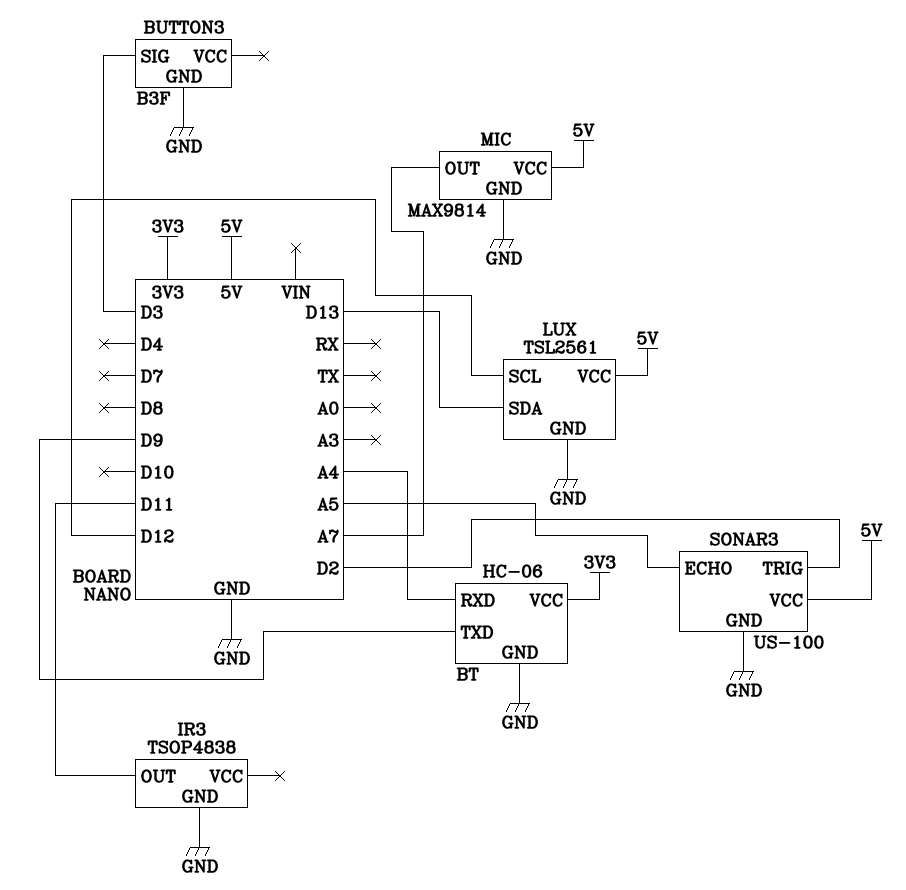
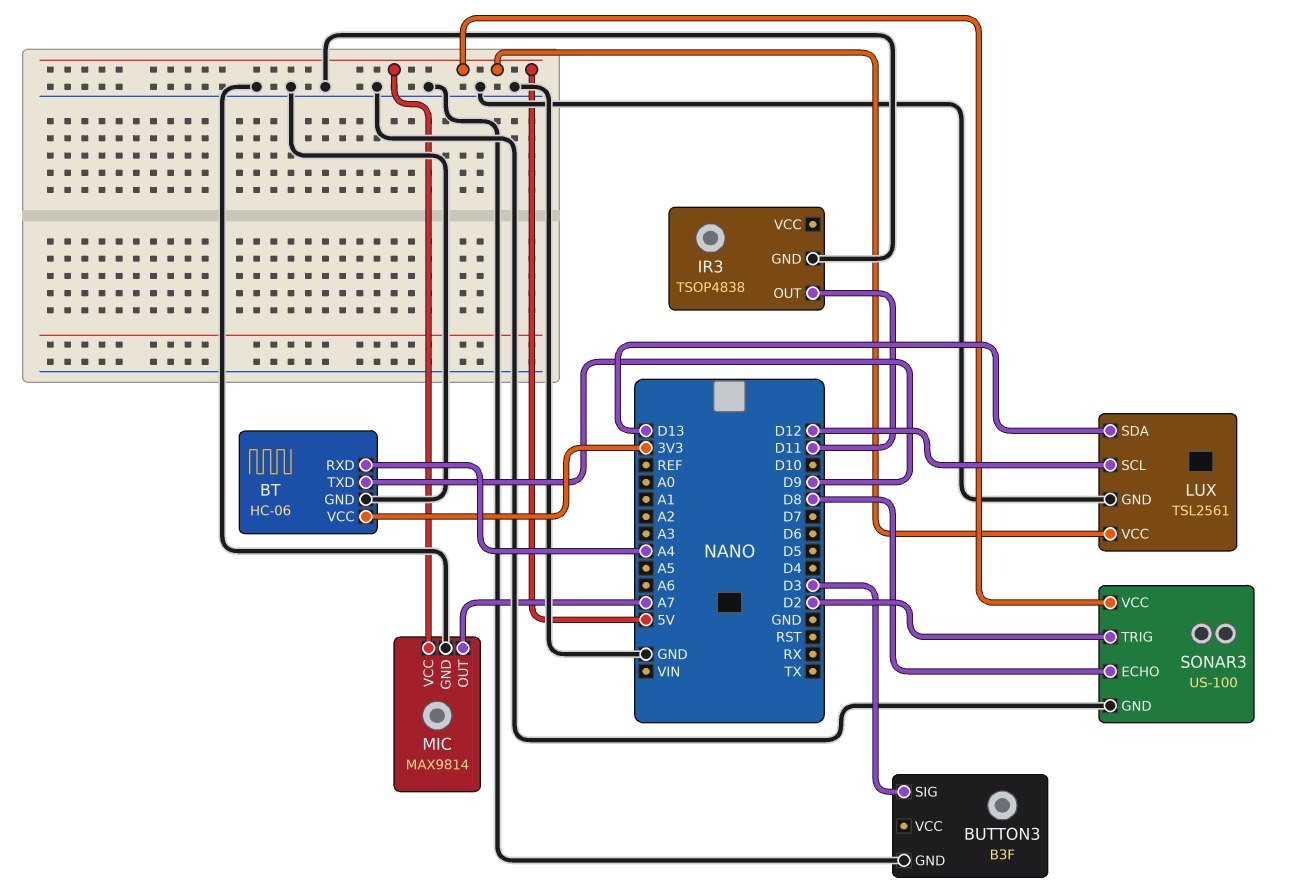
SONAR3 pin ECHO: A5 -> D8

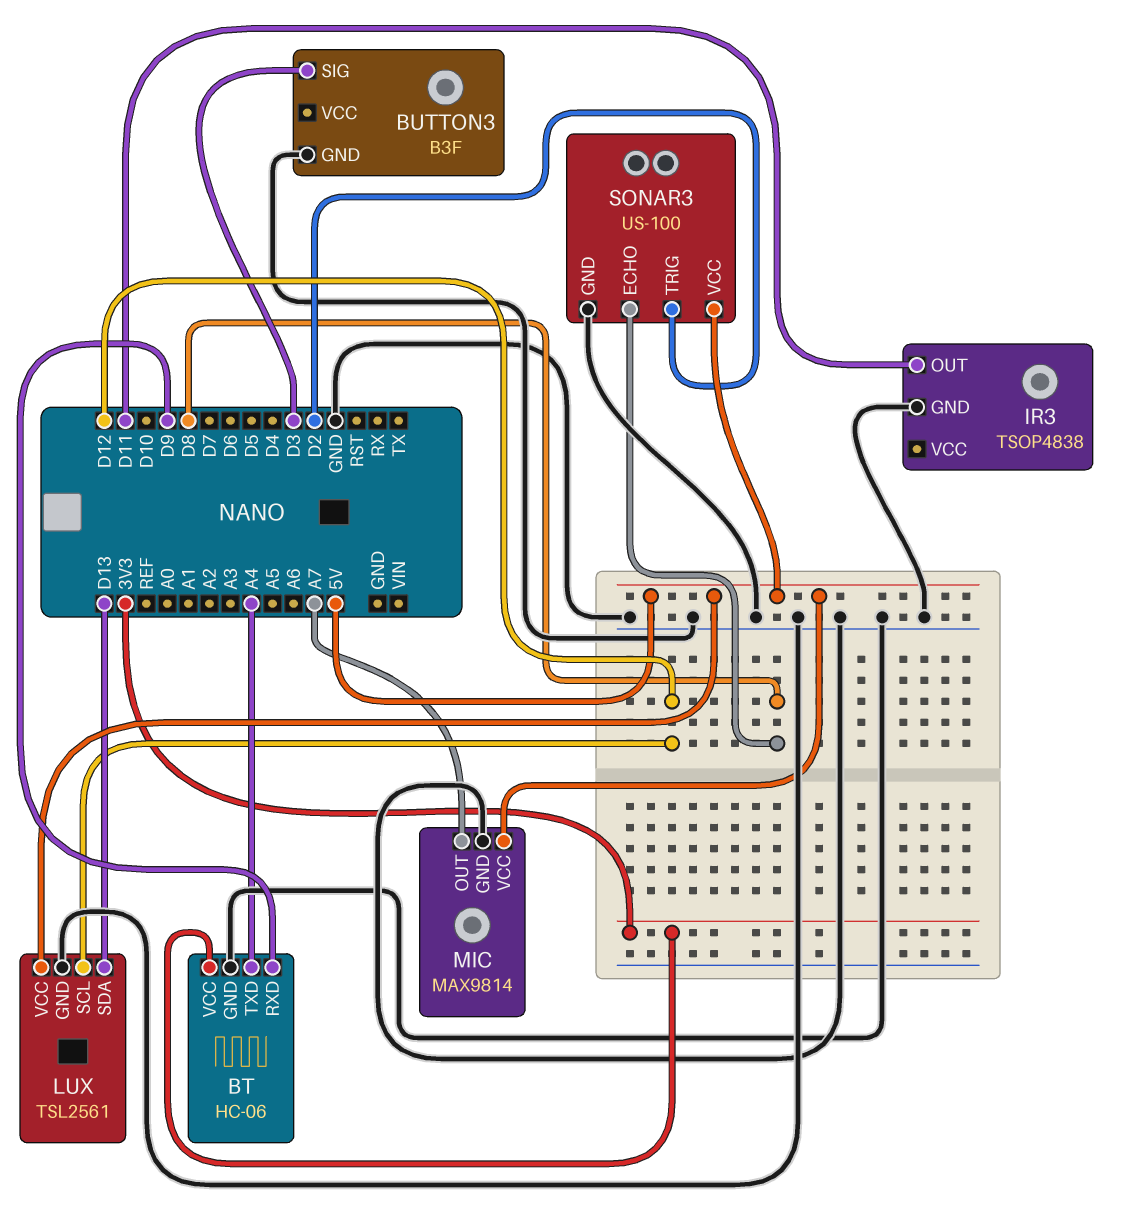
BT pin RXD: A4 -> D9
BT pin TXD: D9 -> A4

